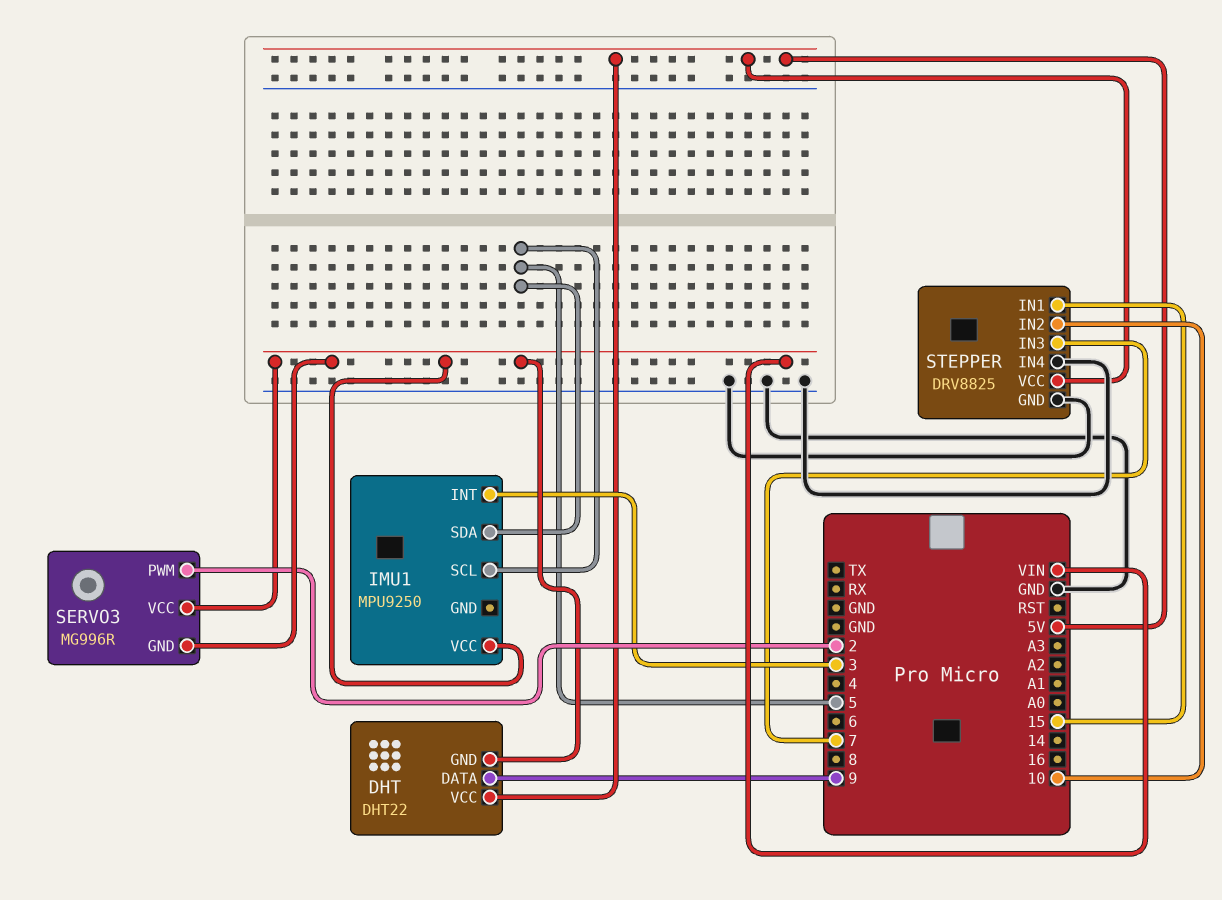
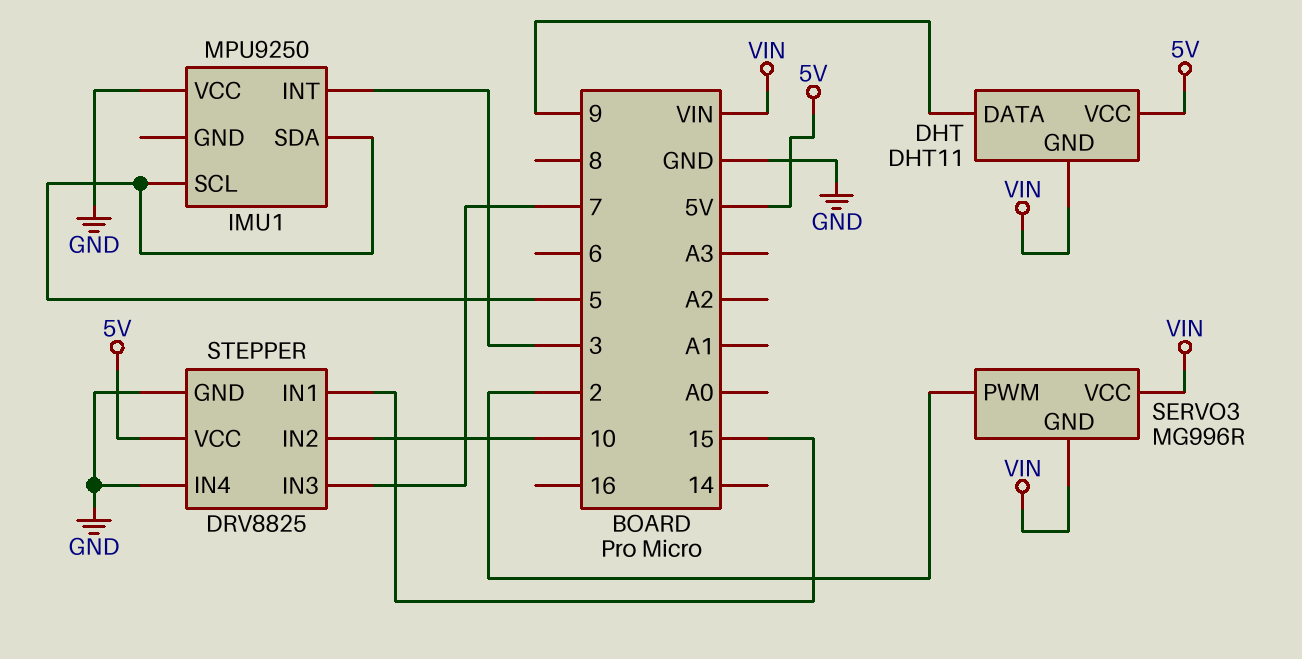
DHT: DHT22 -> DHT11
IMU1 pin VCC: VIN -> GND

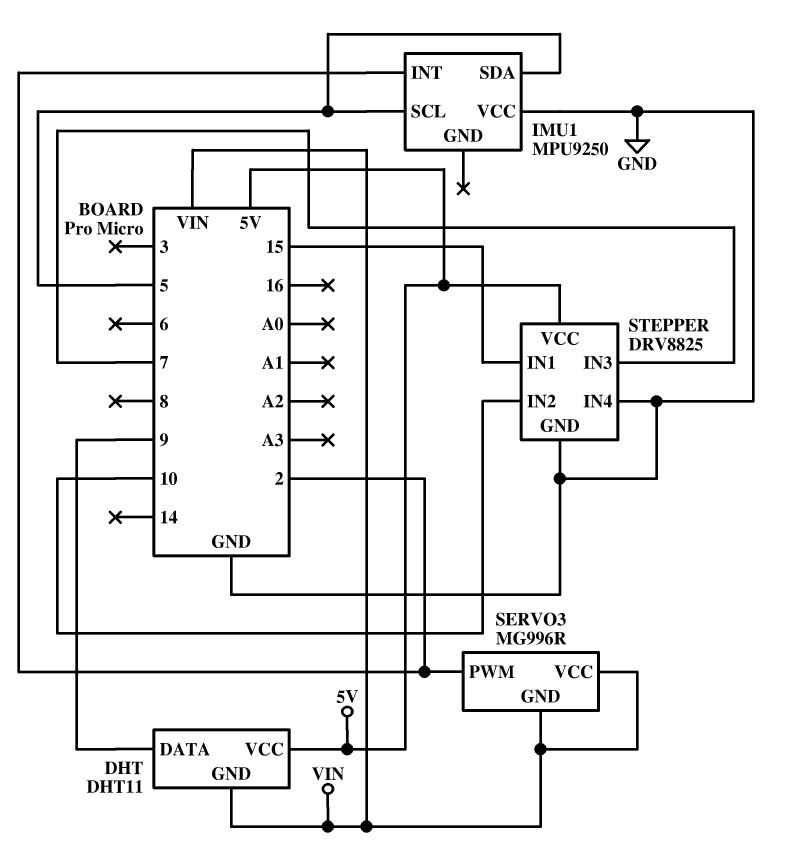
IMU1 pin INT: 3 -> 2

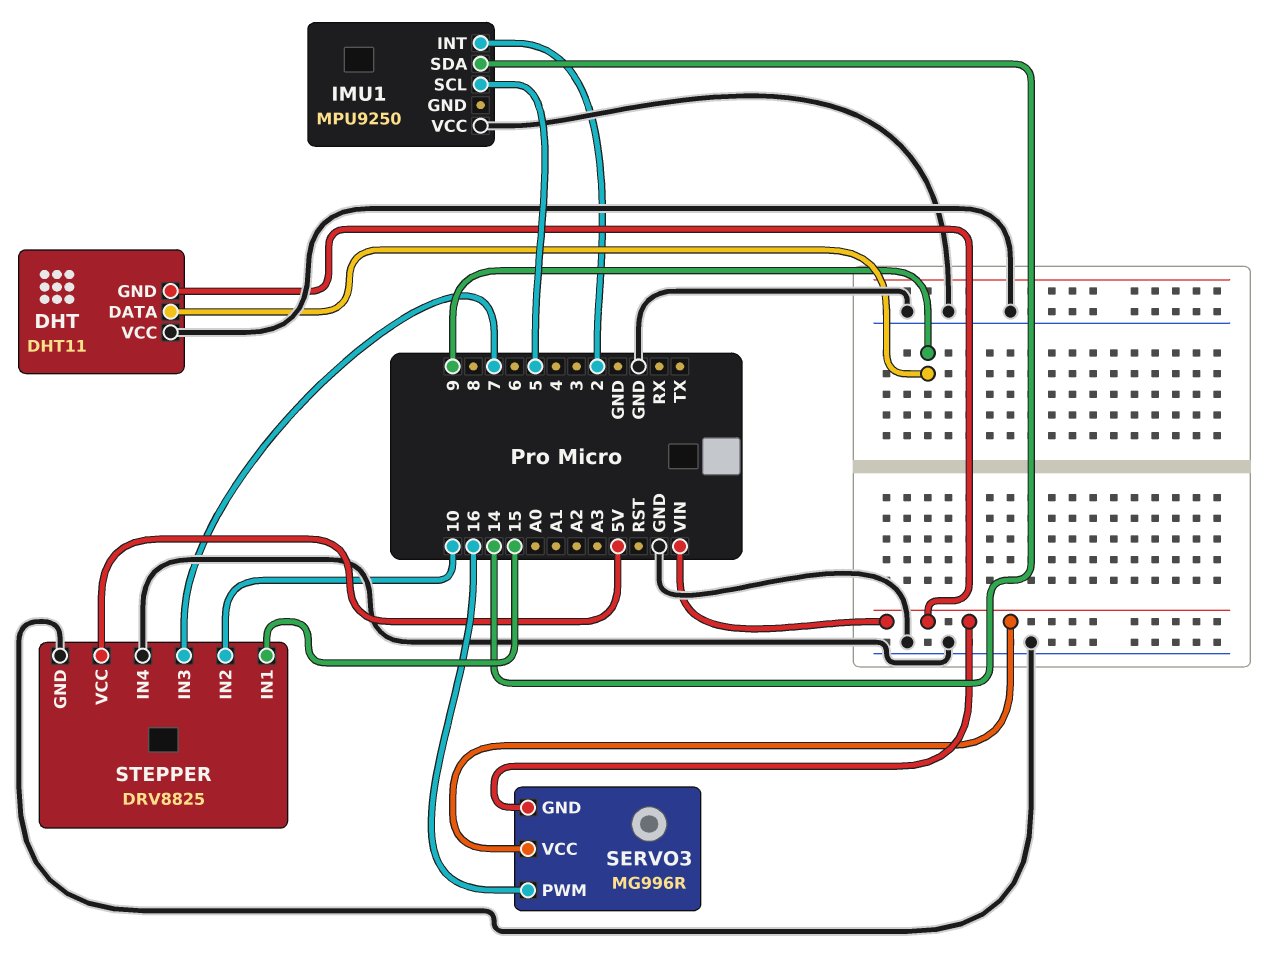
DHT pin VCC: 5V -> GND
IMU1 pin SDA: 5 -> 14
SERVO3 pin PWM: 2 -> 16

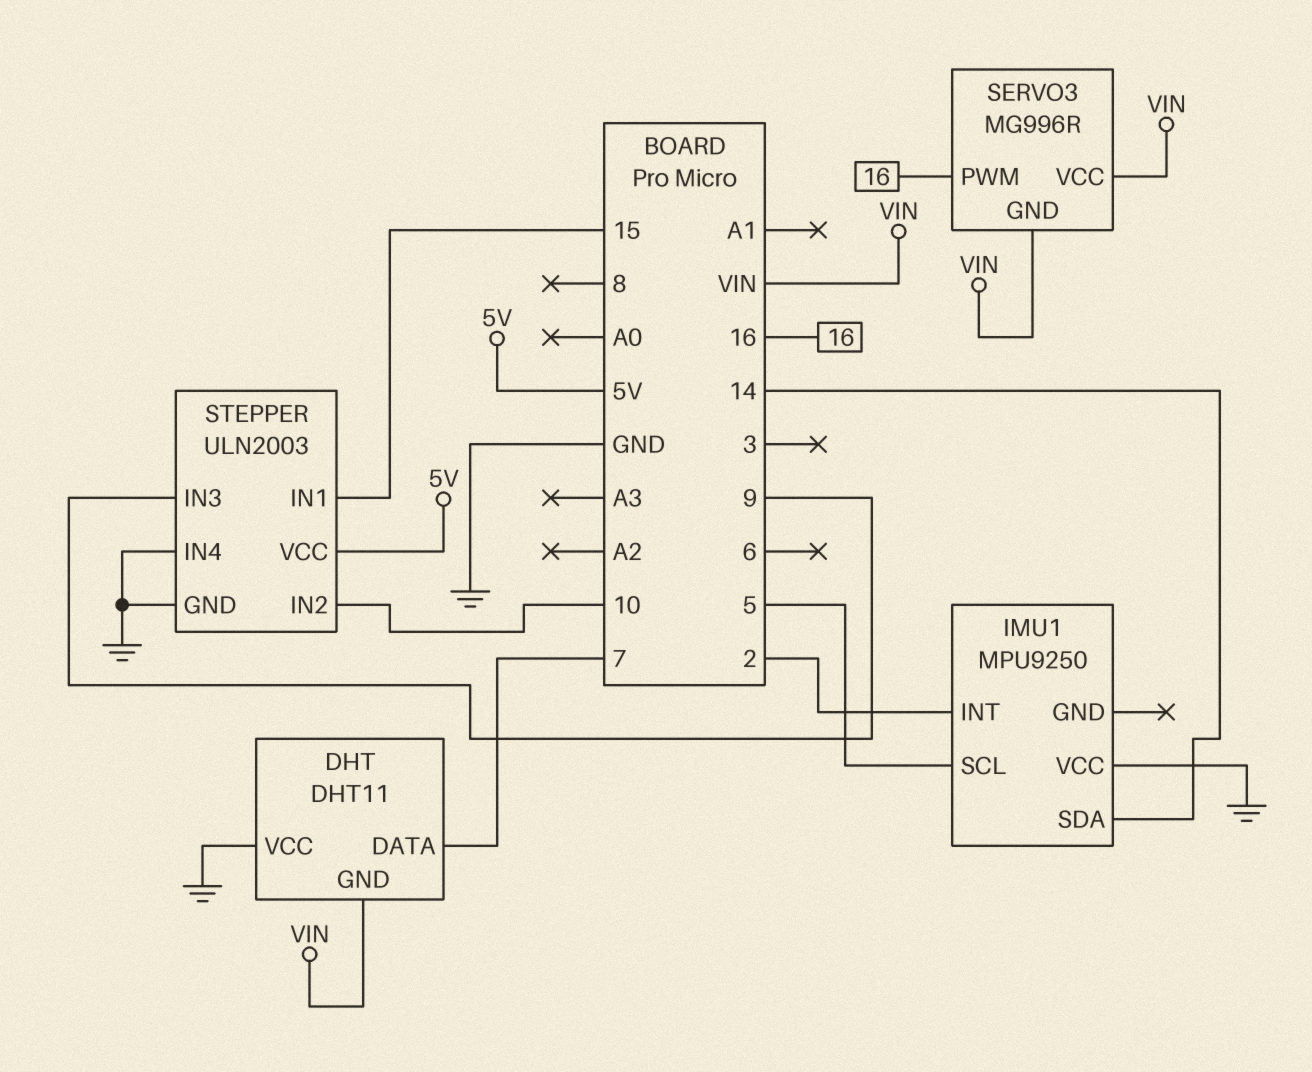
DHT pin DATA: 9 -> 7
STEPPER: DRV8825 -> ULN2003
STEPPER pin IN3: 7 -> 9

